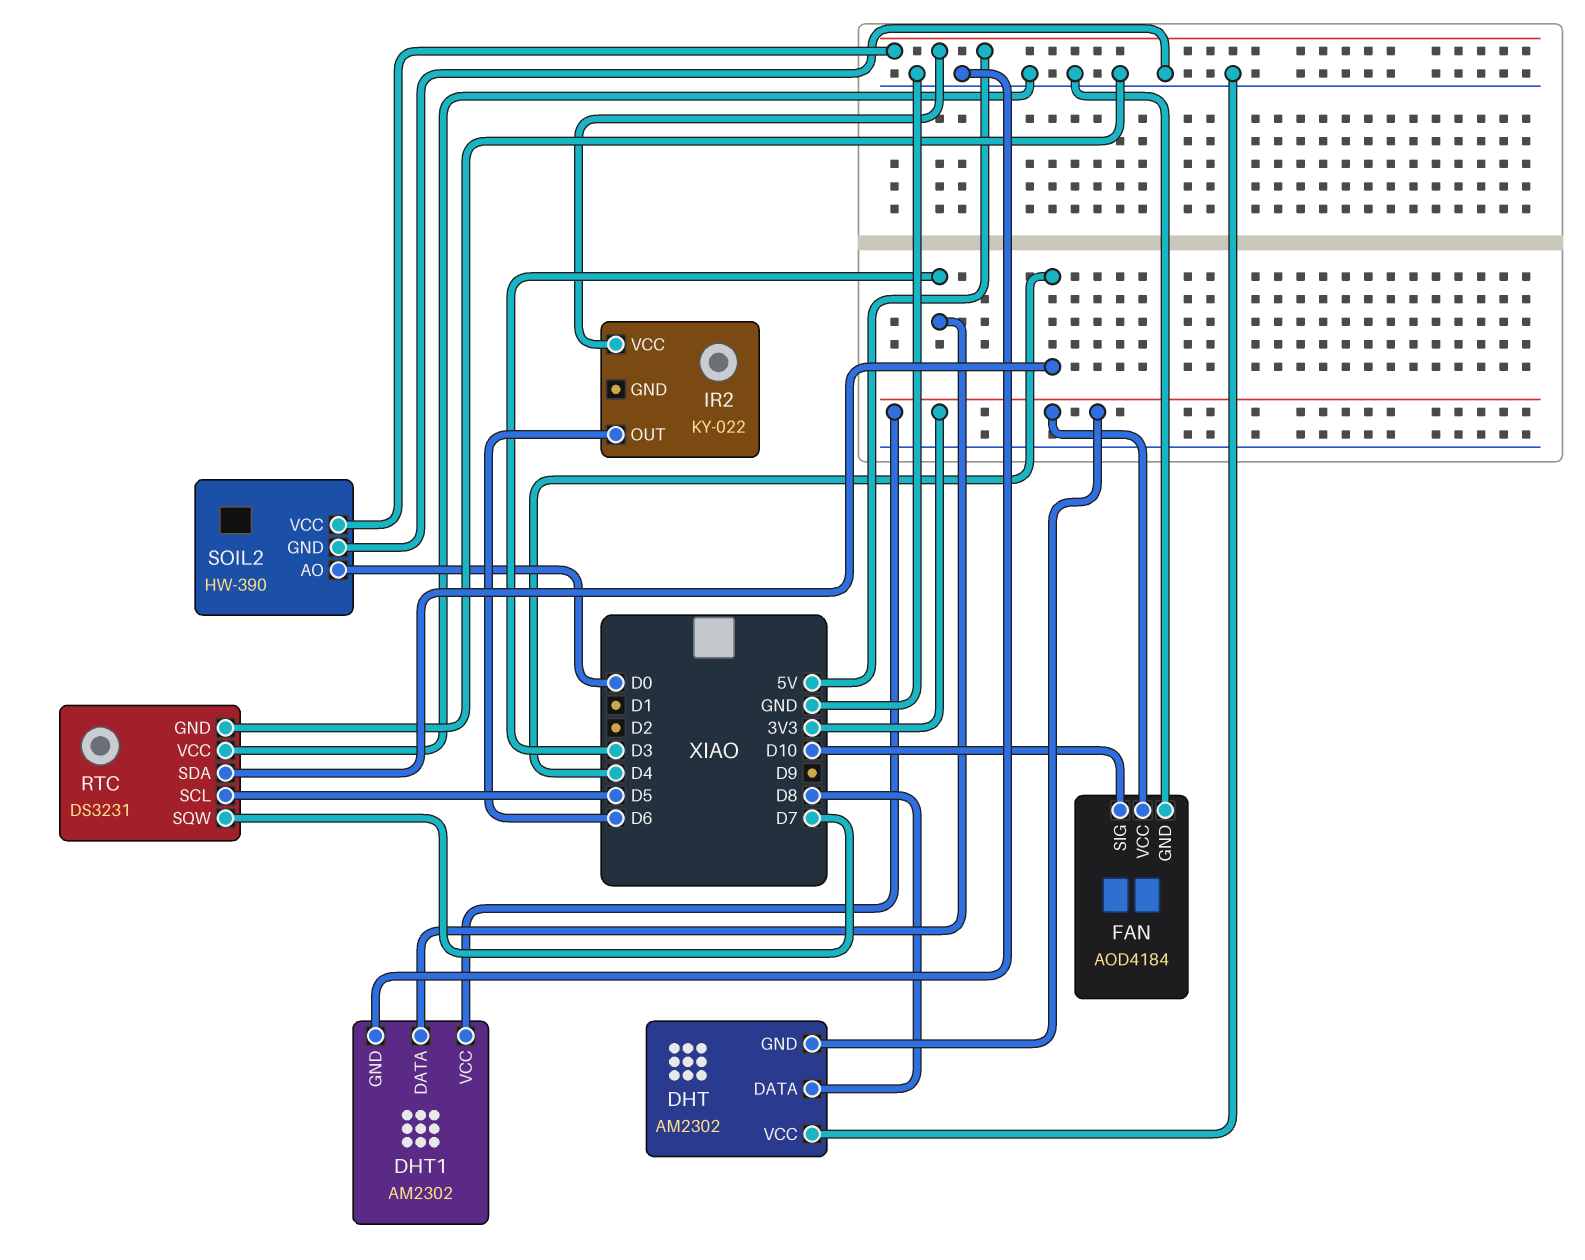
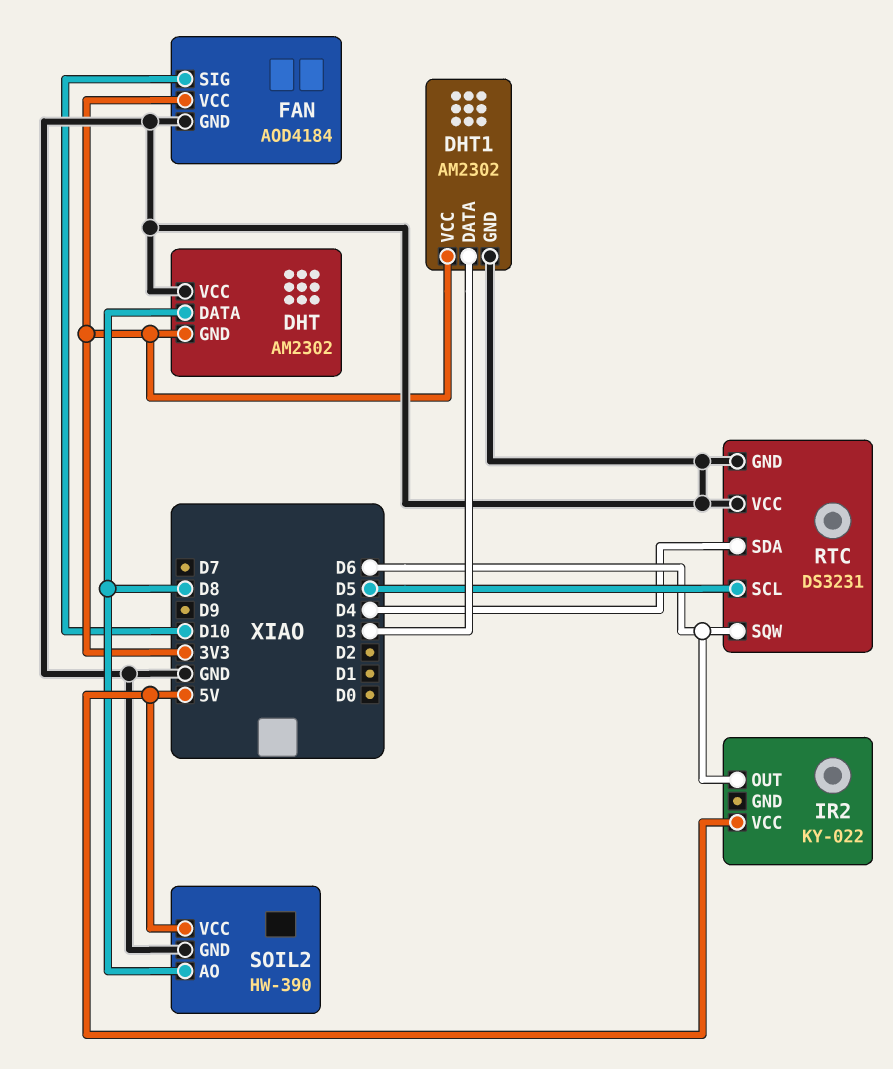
RTC pin SQW: D7 -> D6
SOIL2 pin AO: D0 -> D8

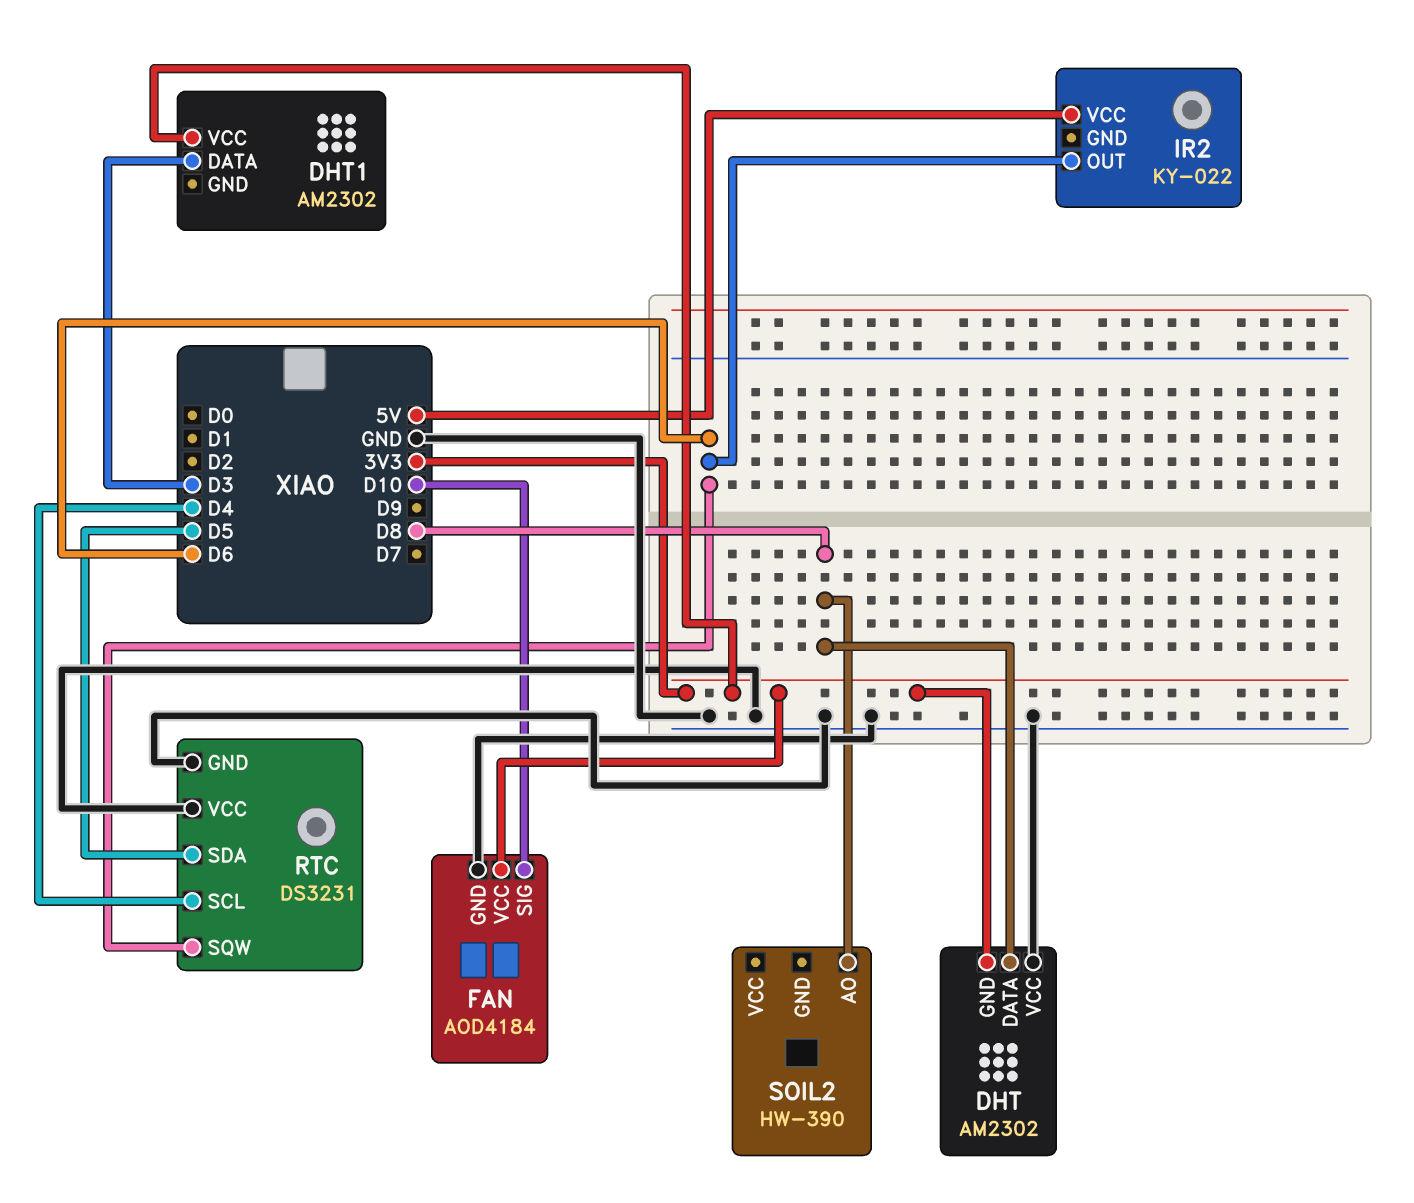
DHT1 pin GND: GND -> none
RTC pin SCL: D5 -> D4
RTC pin SDA: D4 -> D5
SOIL2 pin GND: GND -> none
SOIL2 pin VCC: 5V -> none

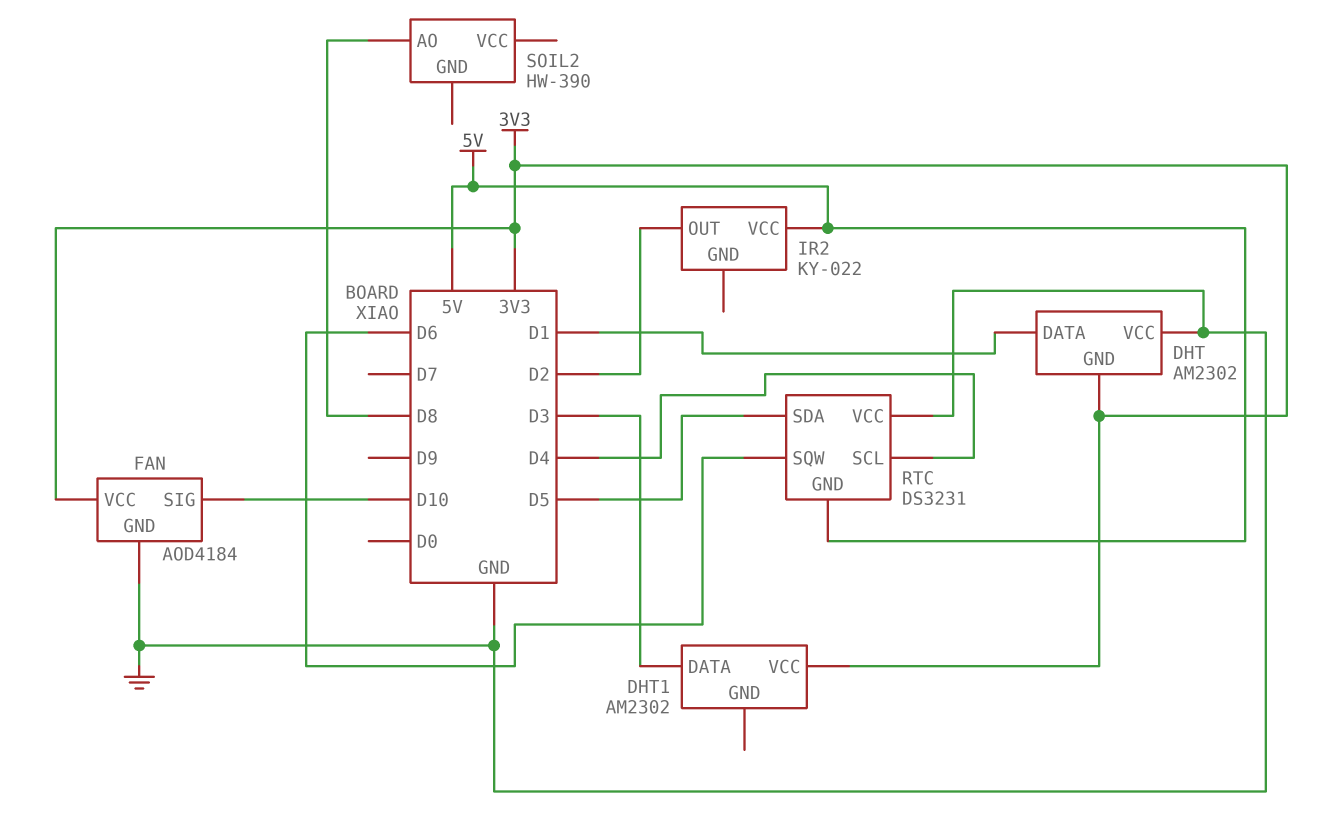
DHT pin DATA: D8 -> D1
IR2 pin OUT: D6 -> D2
RTC pin GND: GND -> 5V

